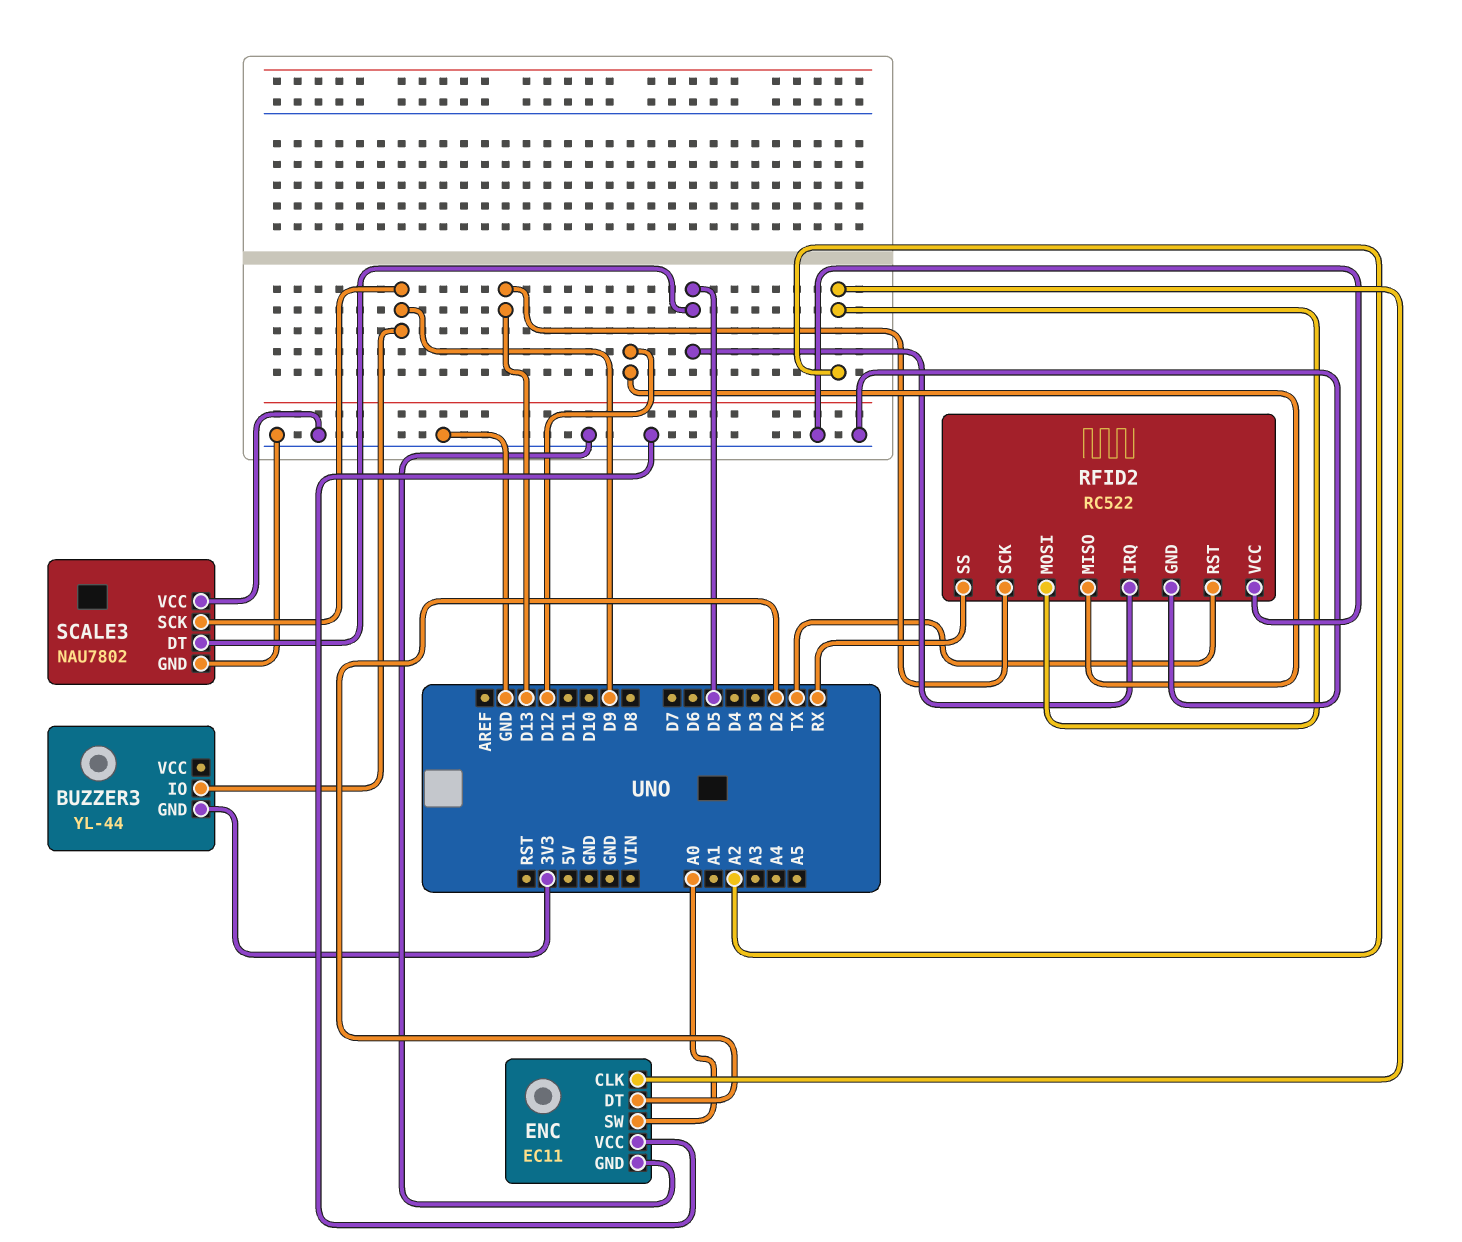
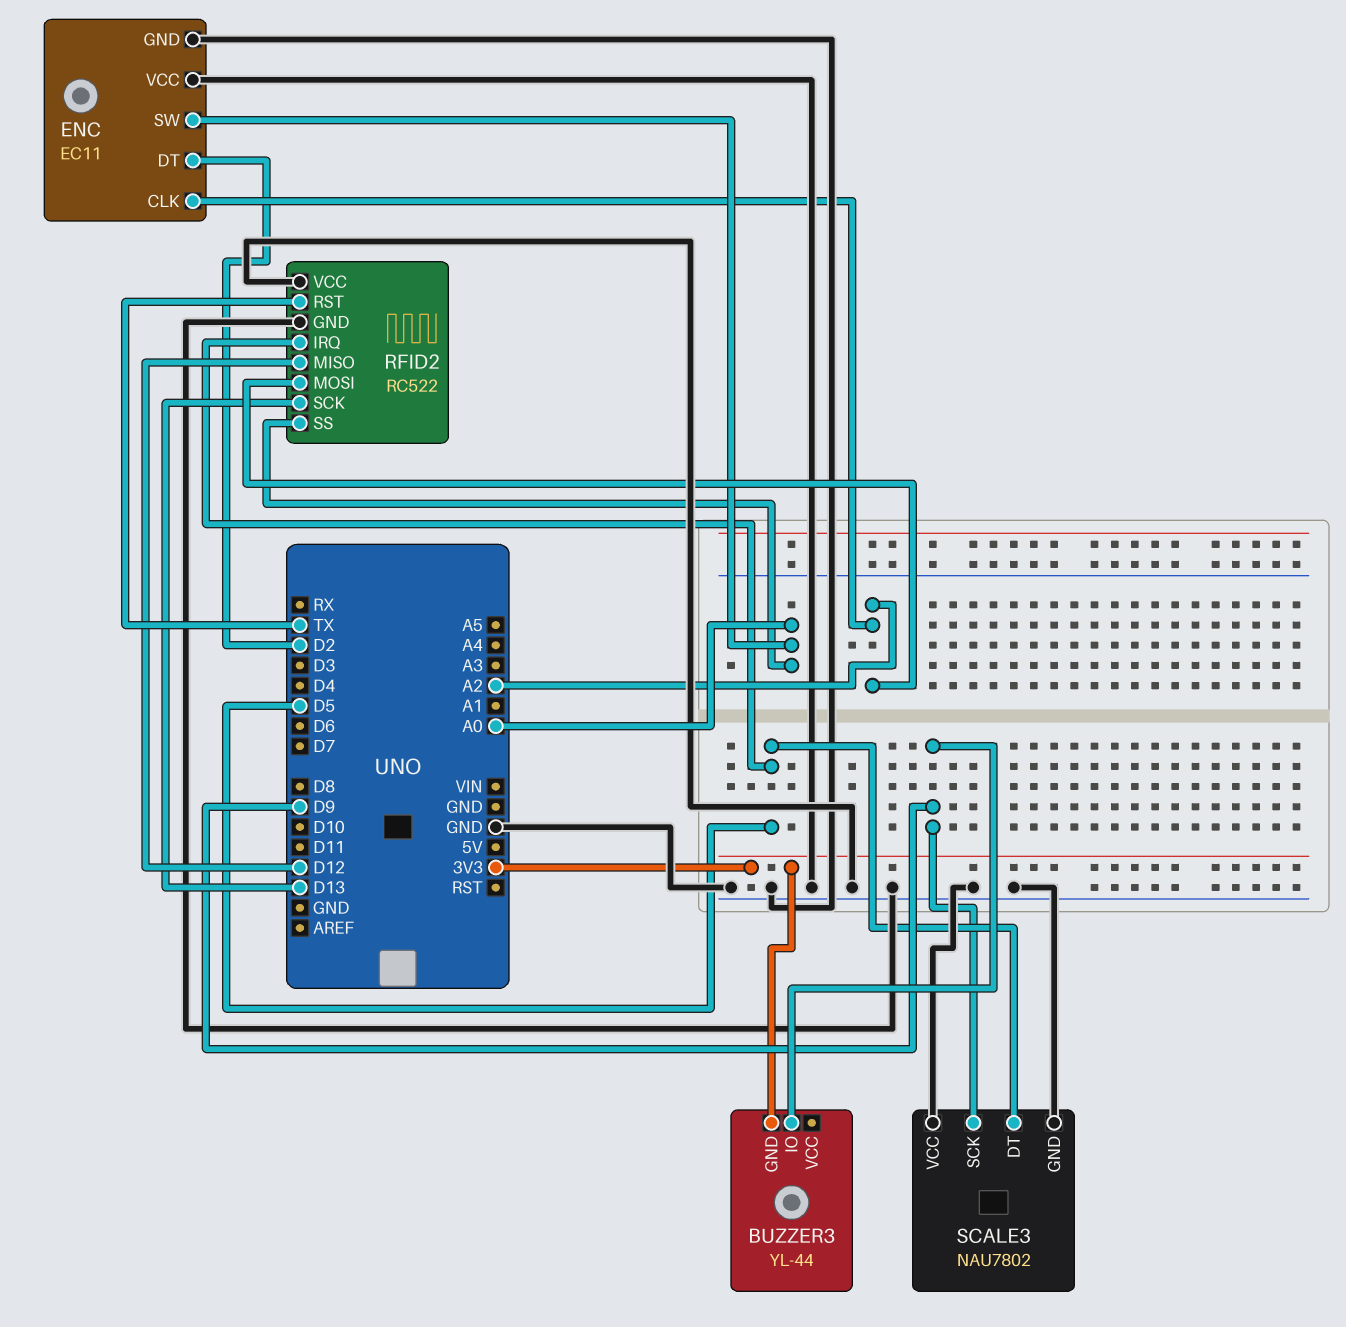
RFID2 pin SS: RX -> A0

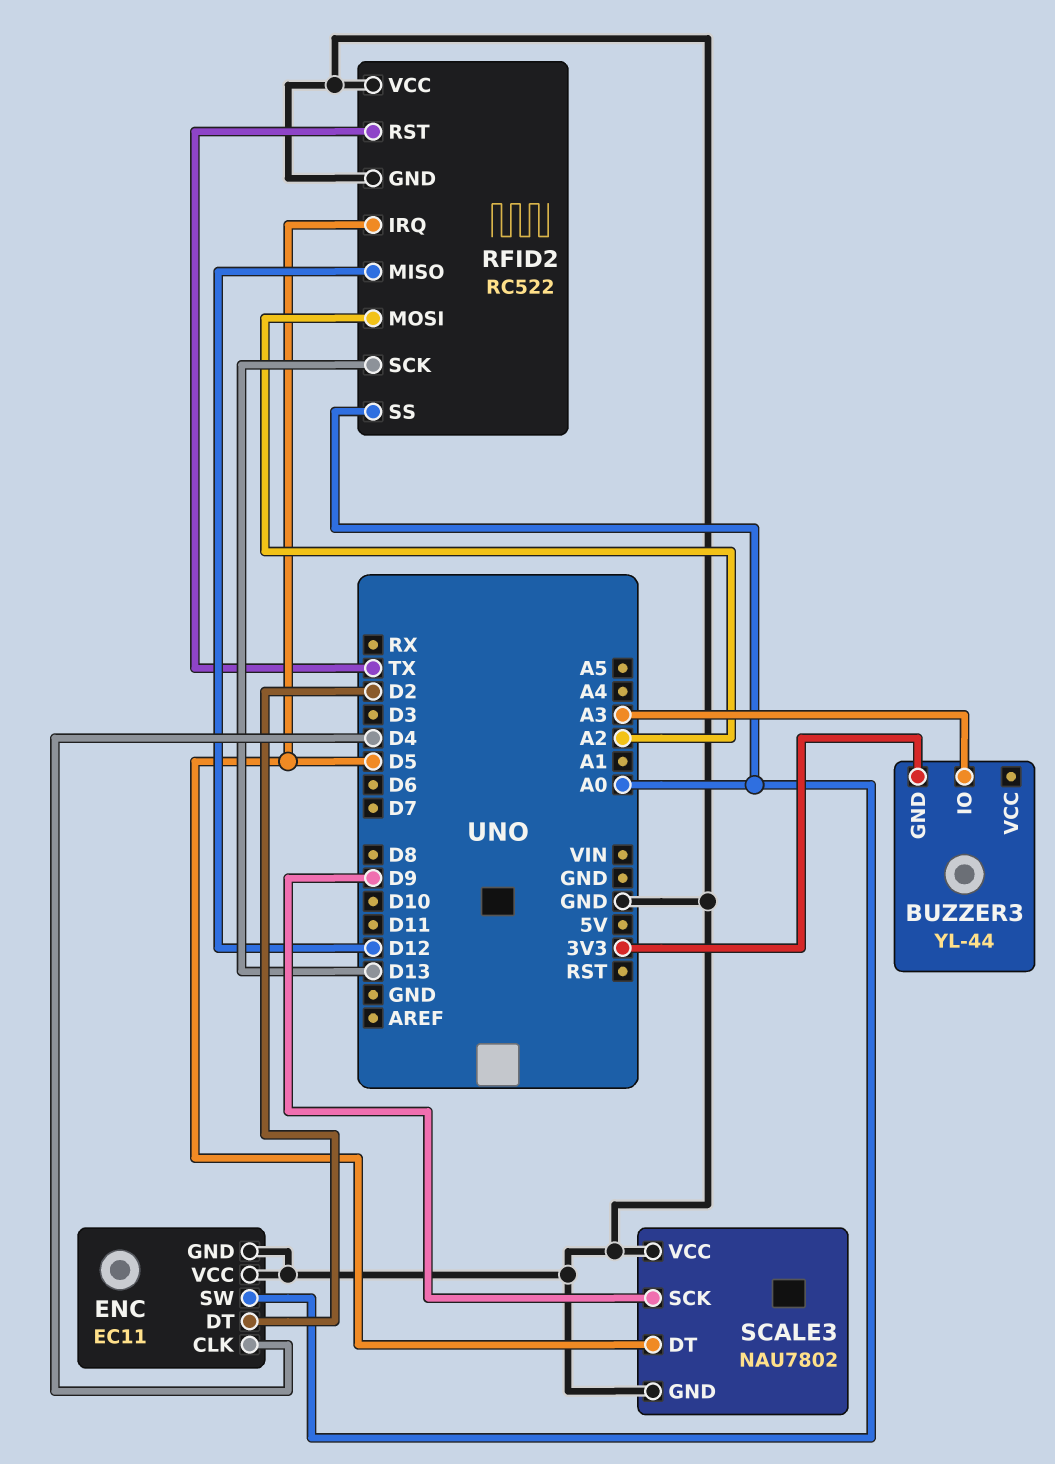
BUZZER3 pin IO: D9 -> A3
ENC pin CLK: A2 -> D4

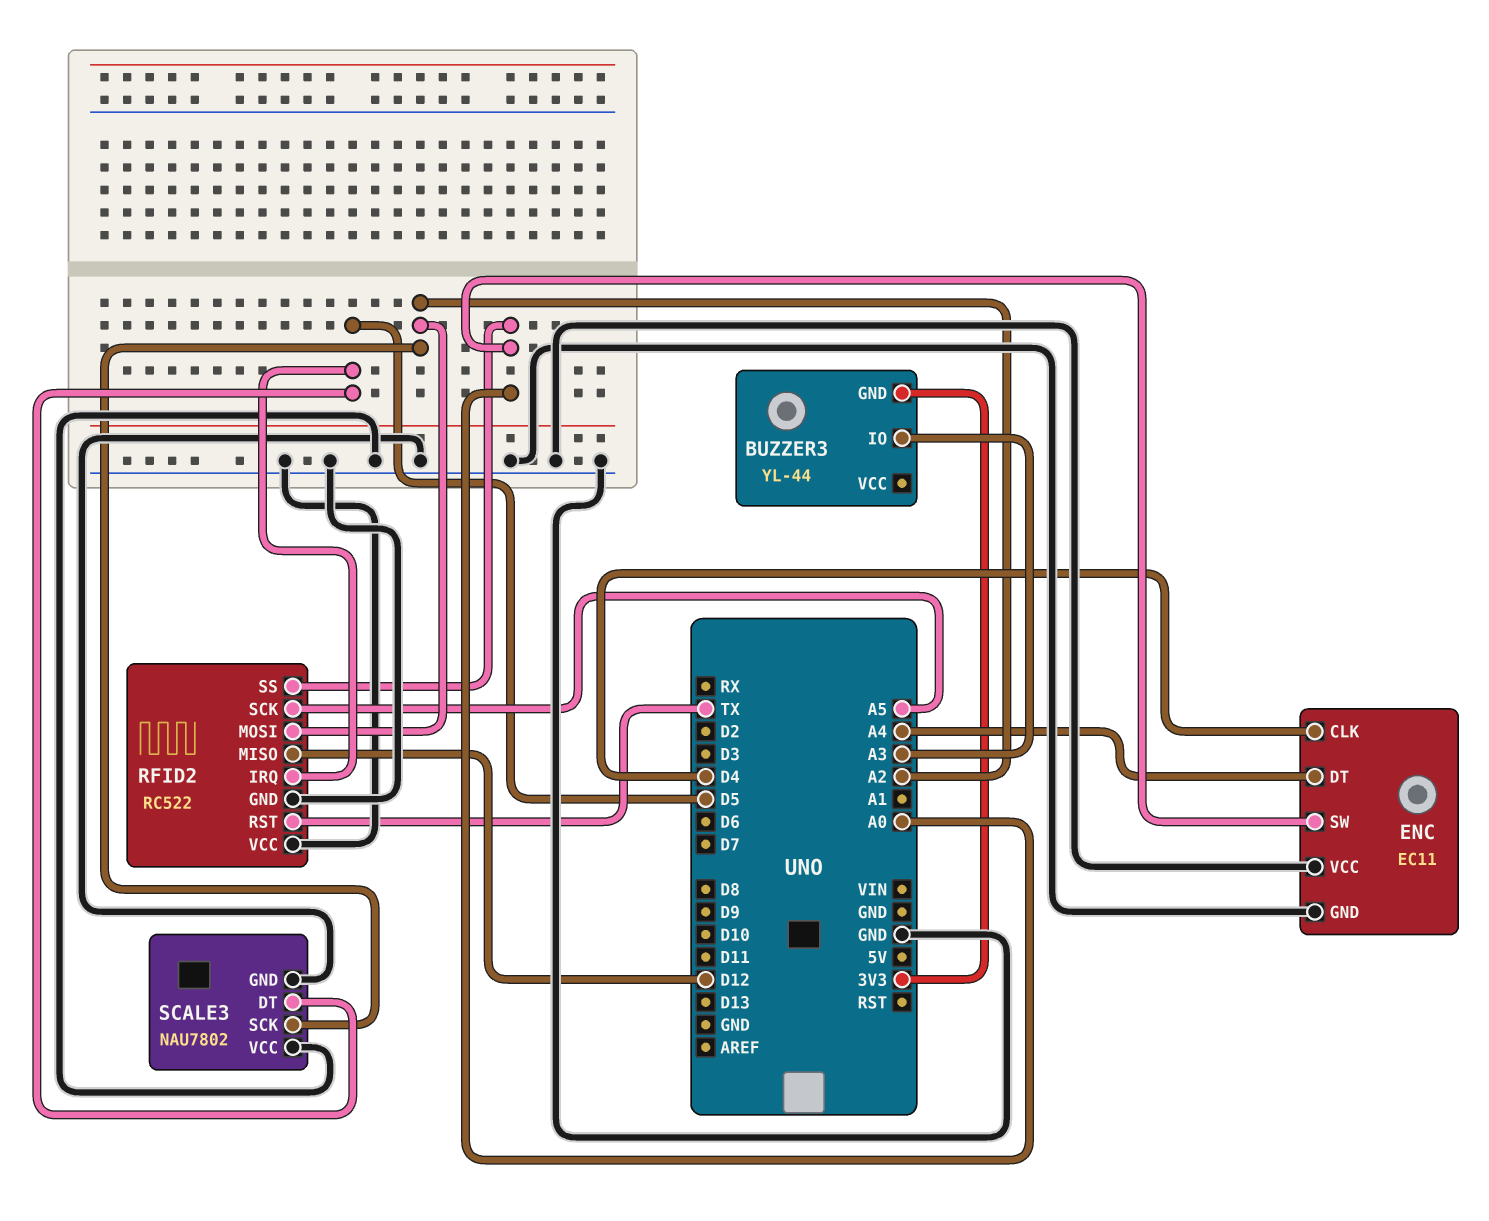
ENC pin DT: D2 -> A4
RFID2 pin SCK: D13 -> A5
SCALE3 pin SCK: D9 -> A2

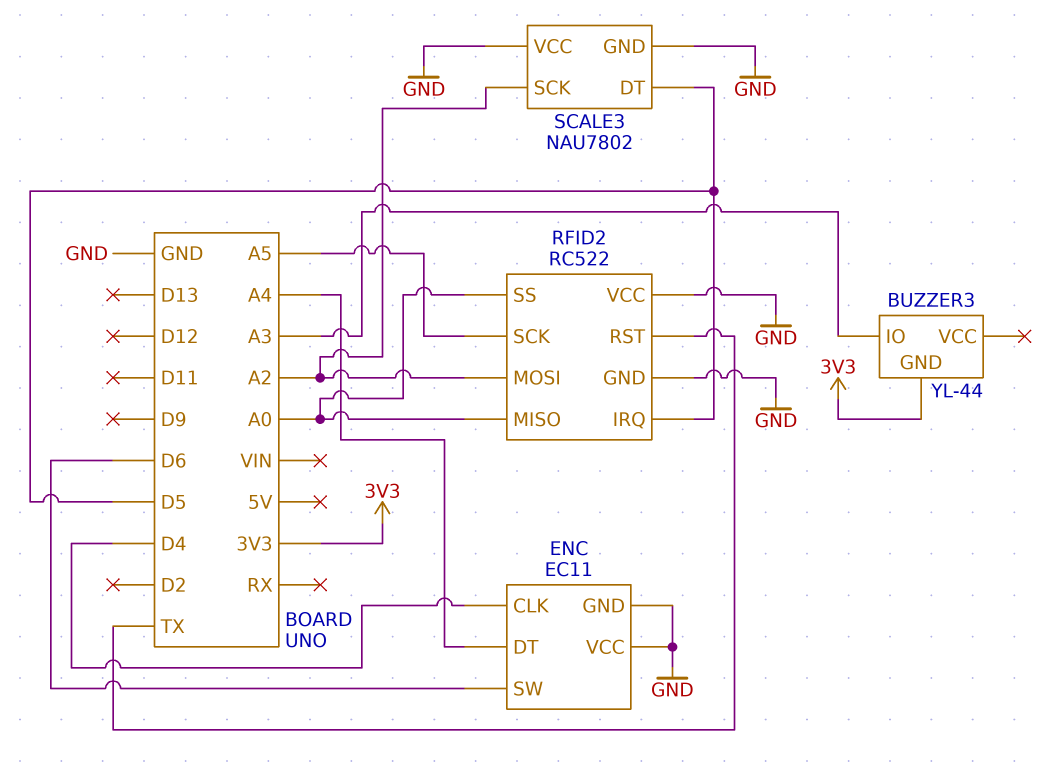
ENC pin SW: A0 -> D6
RFID2 pin MISO: D12 -> A0

